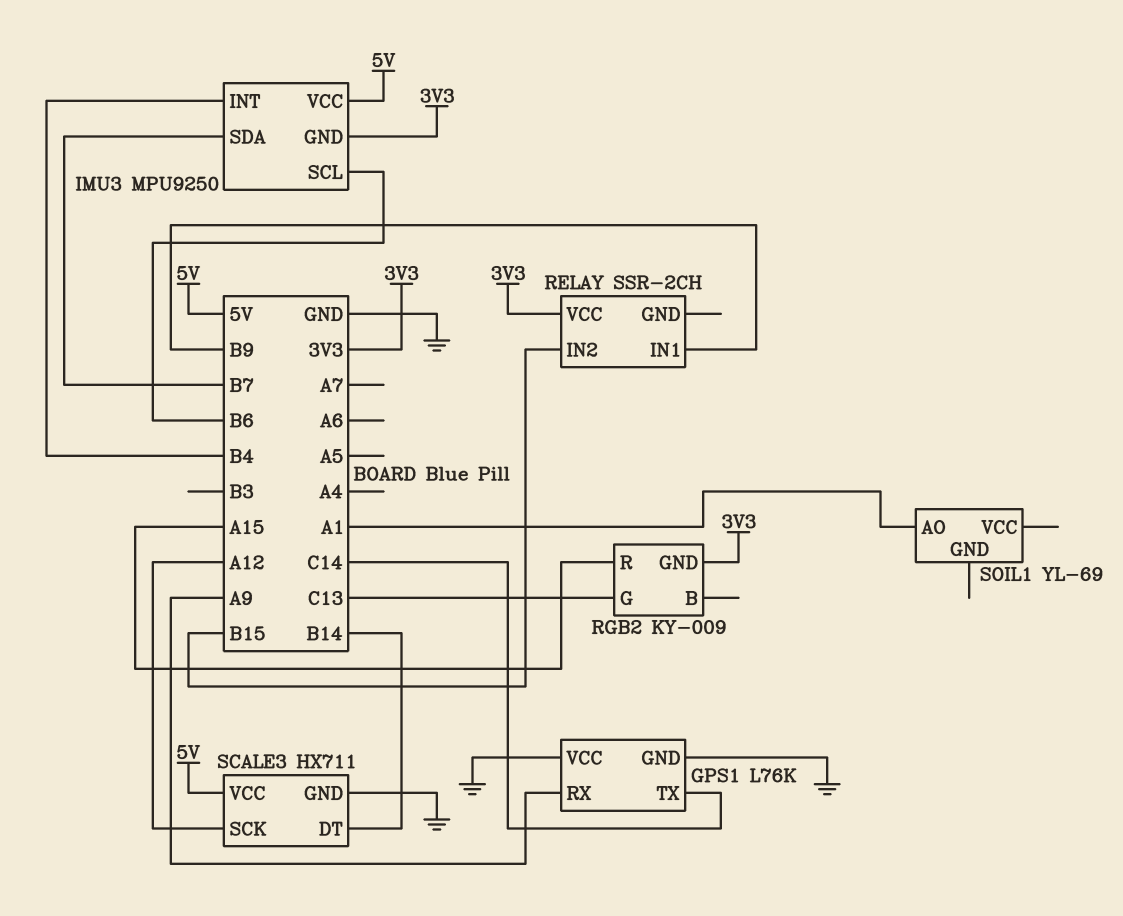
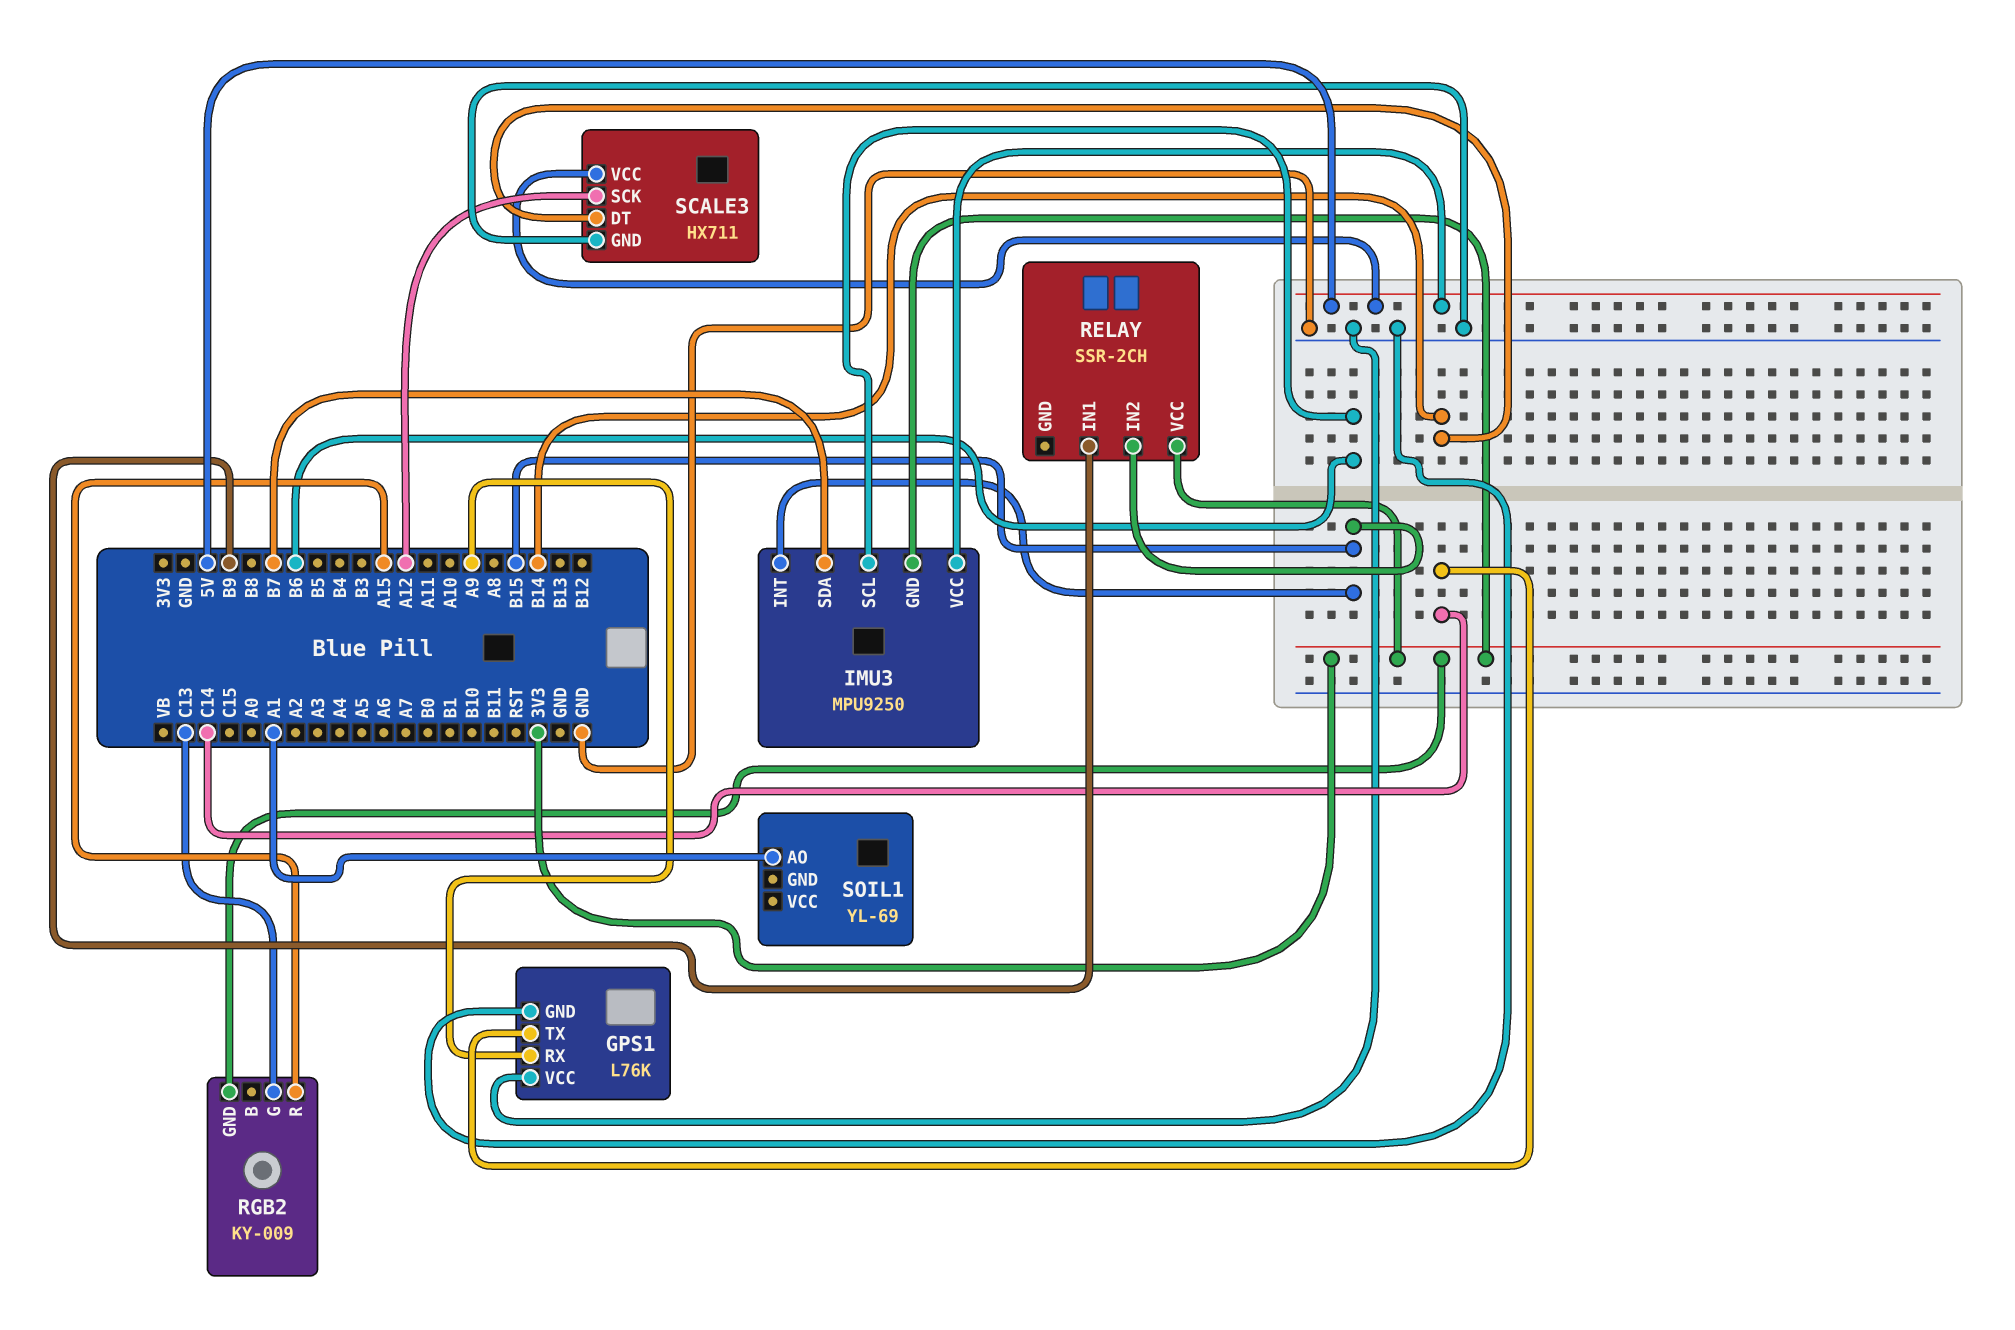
IMU3 pin INT: B4 -> B15

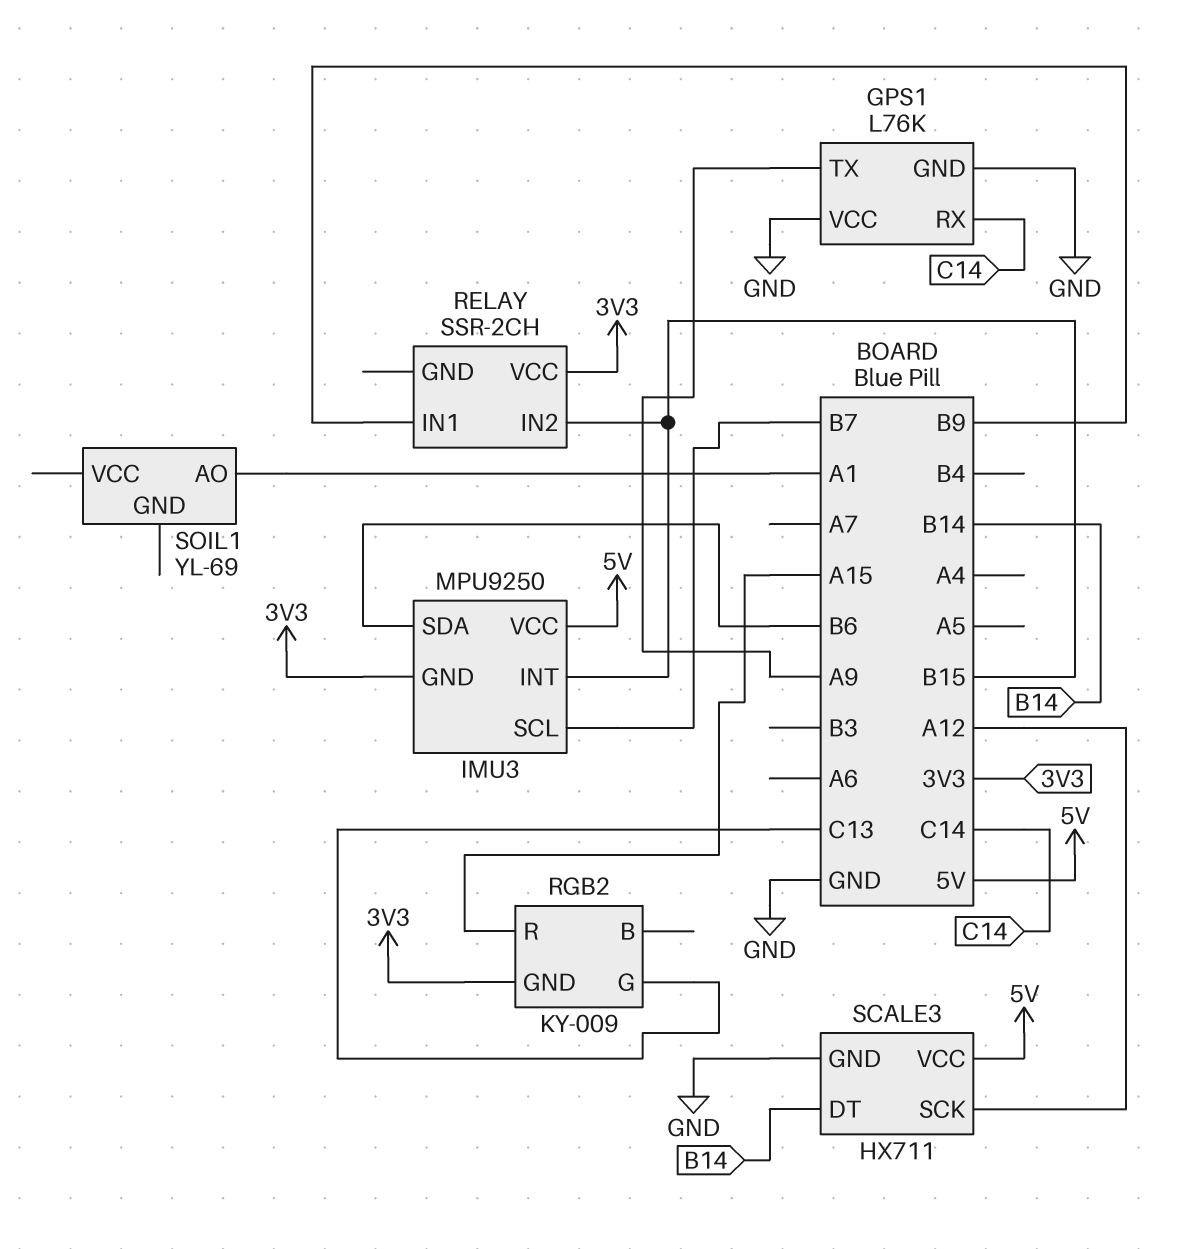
GPS1 pin RX: A9 -> C14
GPS1 pin TX: C14 -> A9
IMU3 pin SCL: B6 -> B7
IMU3 pin SDA: B7 -> B6

